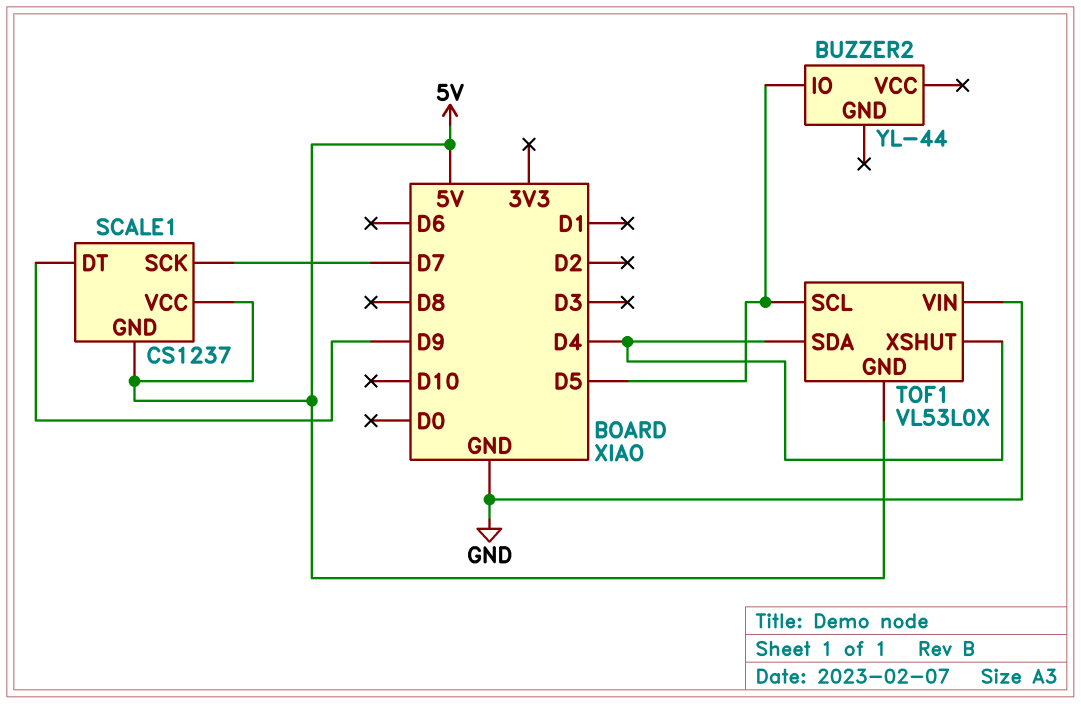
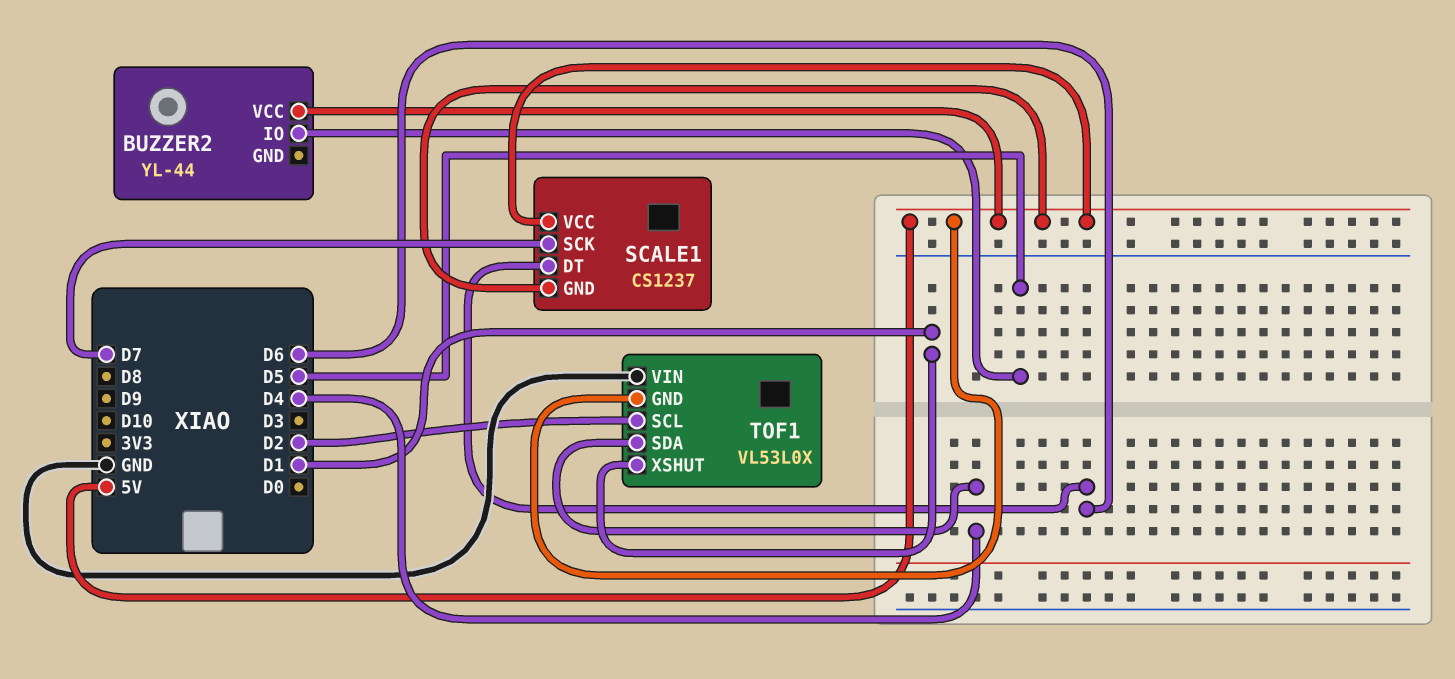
BUZZER2 pin VCC: none -> 5V
SCALE1 pin DT: D9 -> D6
TOF1 pin SCL: D5 -> D2
TOF1 pin XSHUT: D4 -> D1

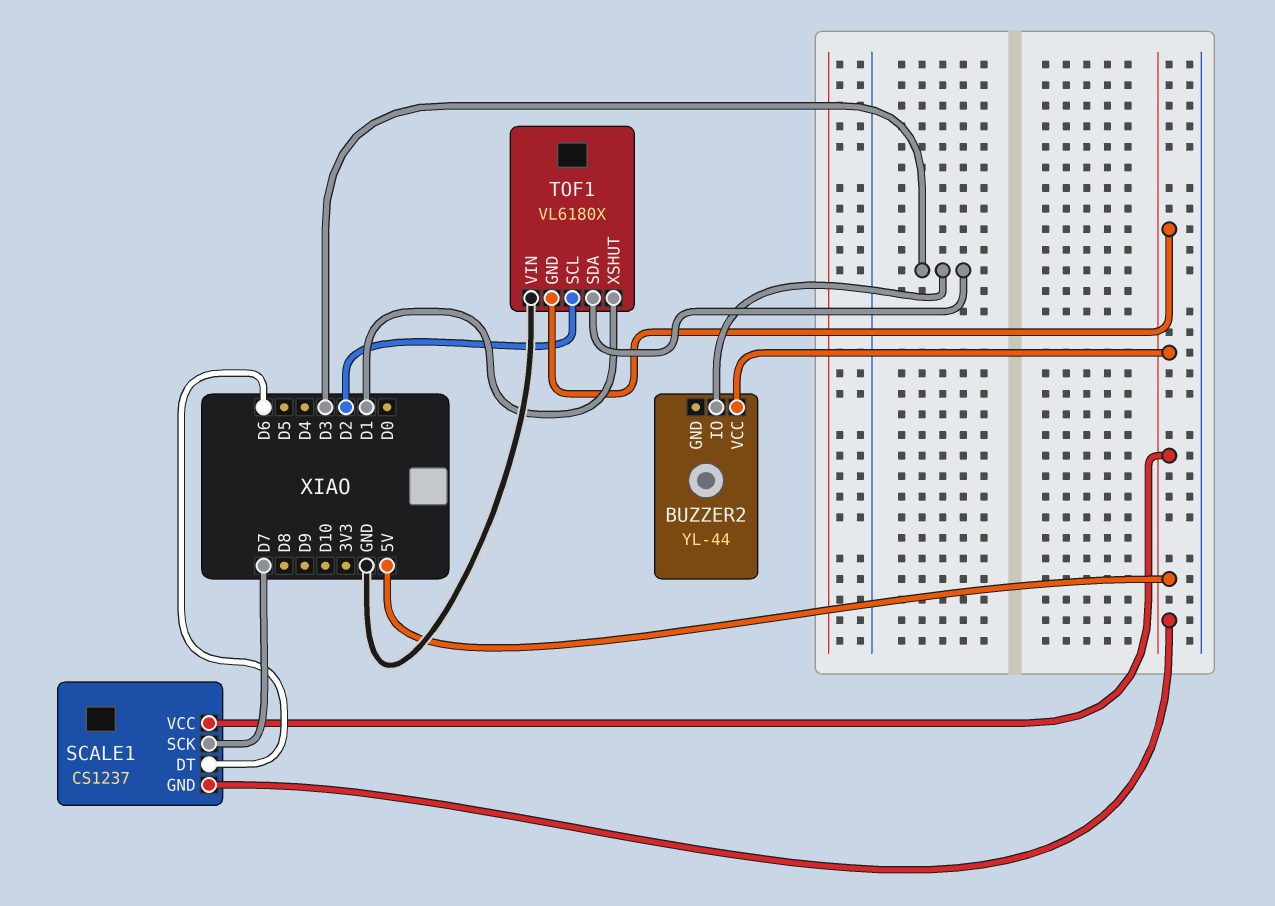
BUZZER2 pin IO: D5 -> D3
TOF1: VL53L0X -> VL6180X
TOF1 pin SDA: D4 -> D3

